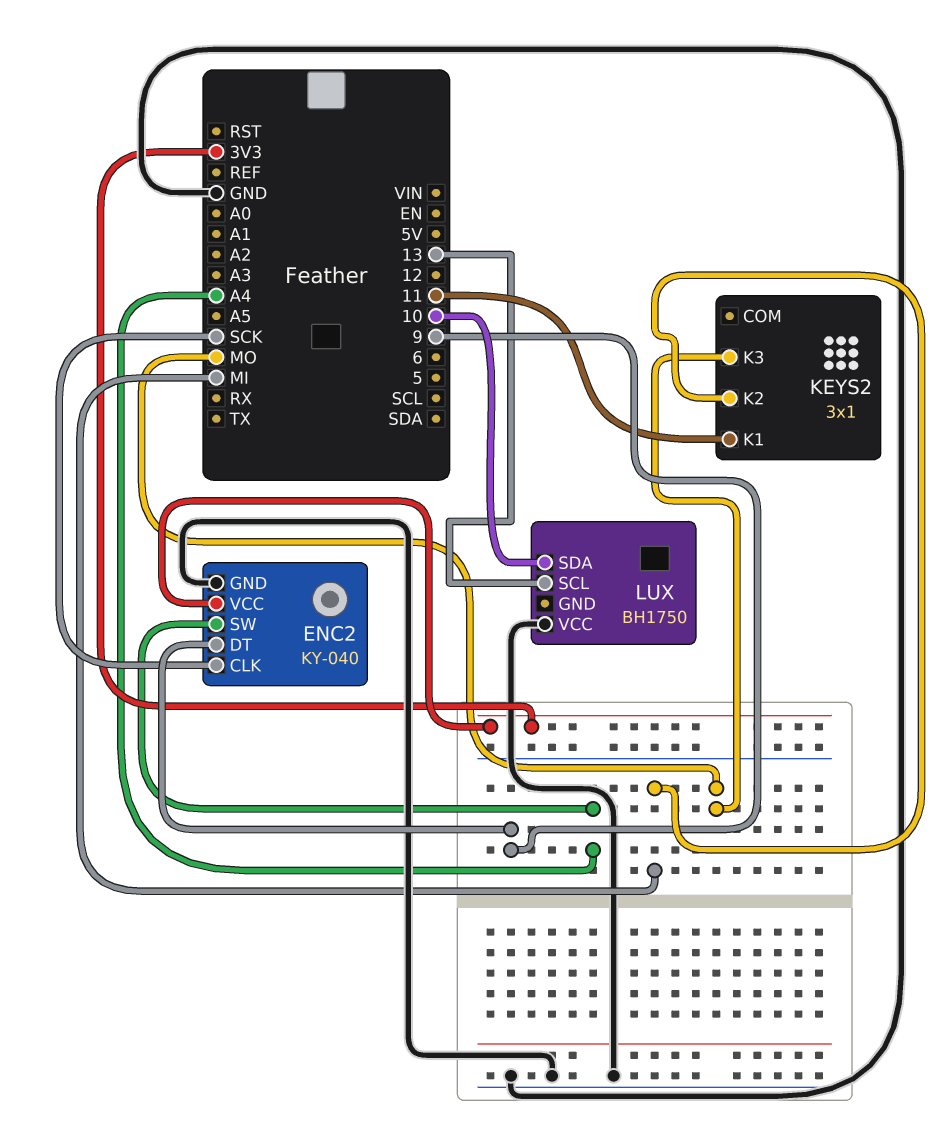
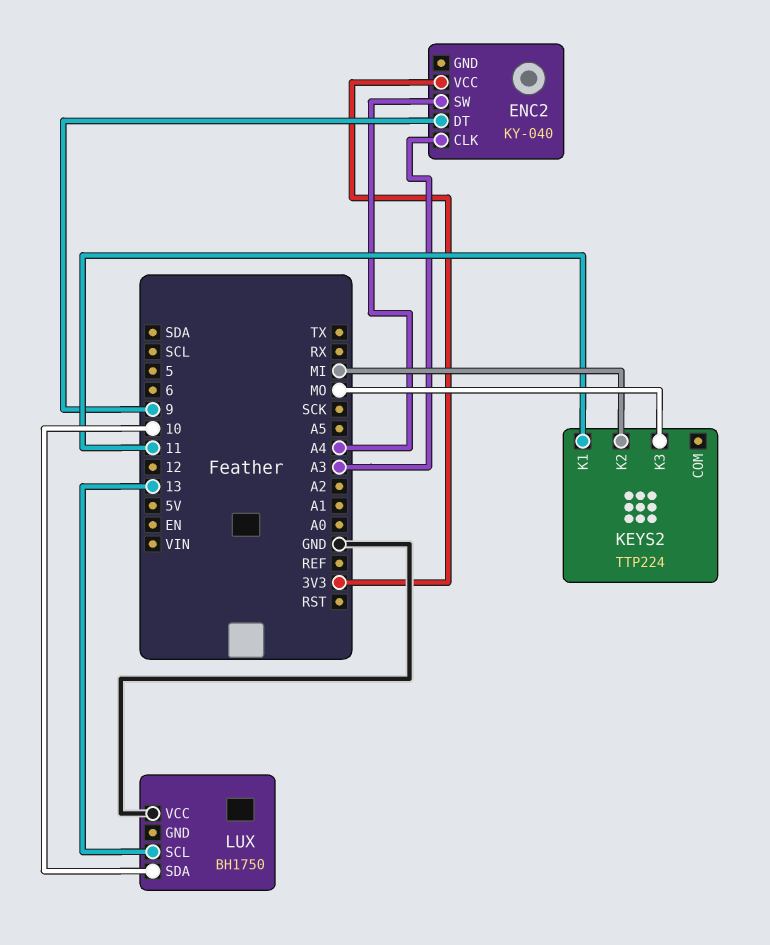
ENC2 pin CLK: SCK -> A3
ENC2 pin GND: GND -> none
KEYS2: 3x1 -> TTP224

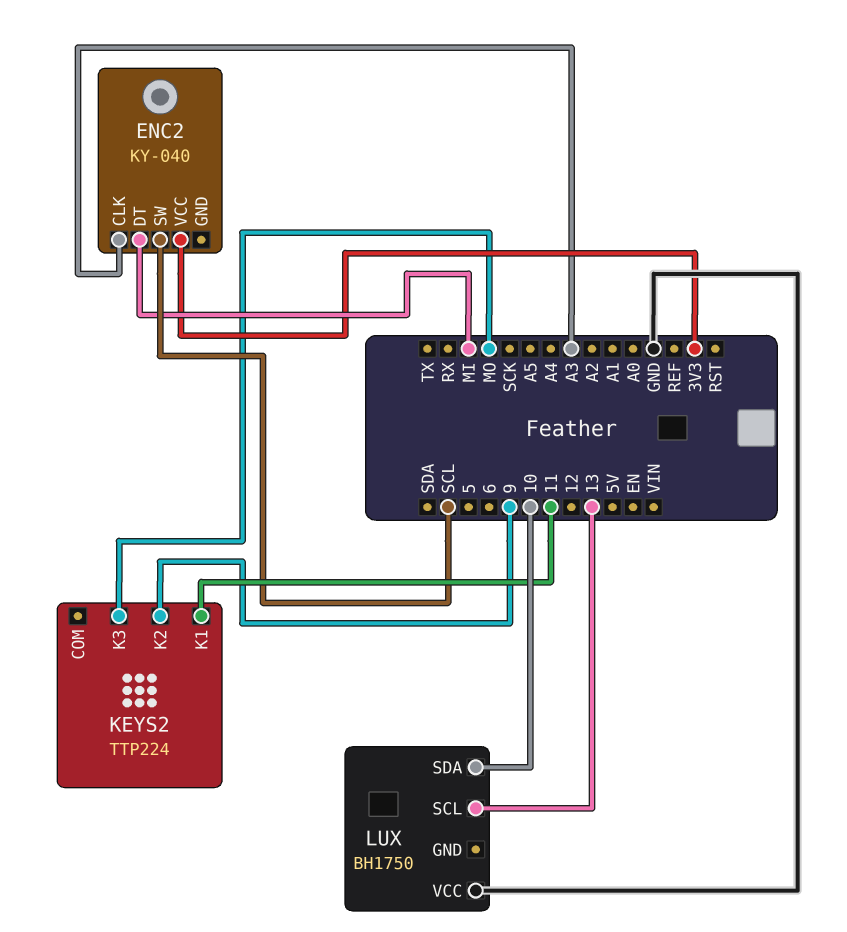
ENC2 pin DT: 9 -> MI
ENC2 pin SW: A4 -> SCL
KEYS2 pin K2: MI -> 9

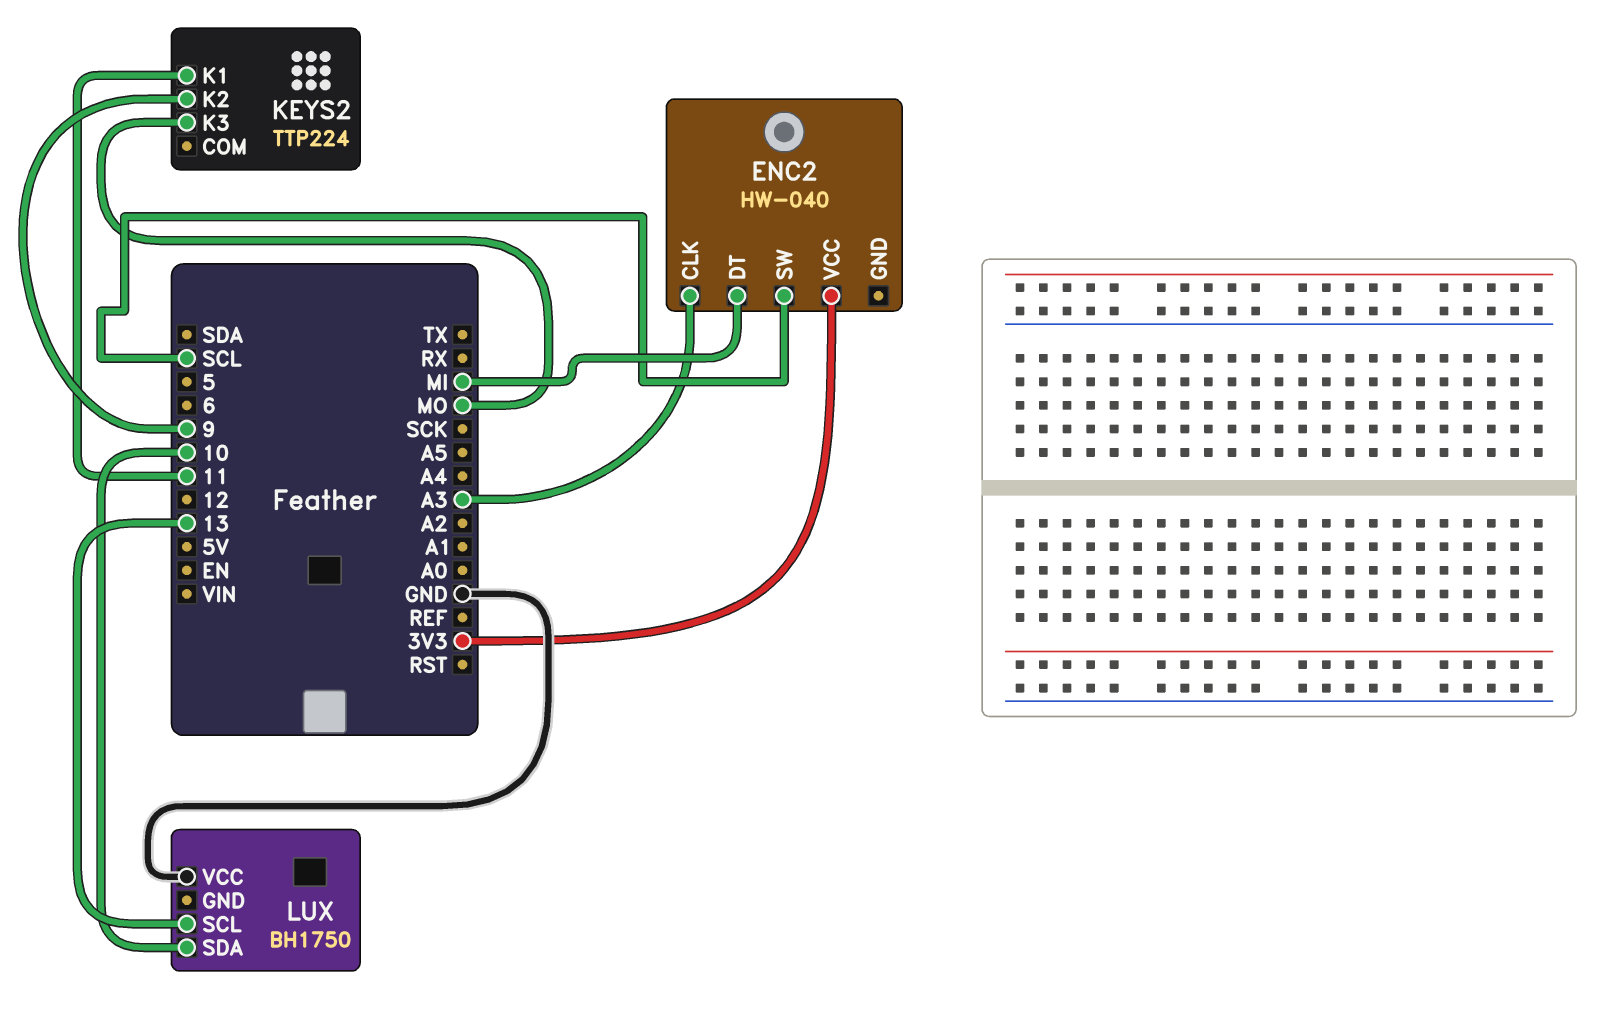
ENC2: KY-040 -> HW-040

